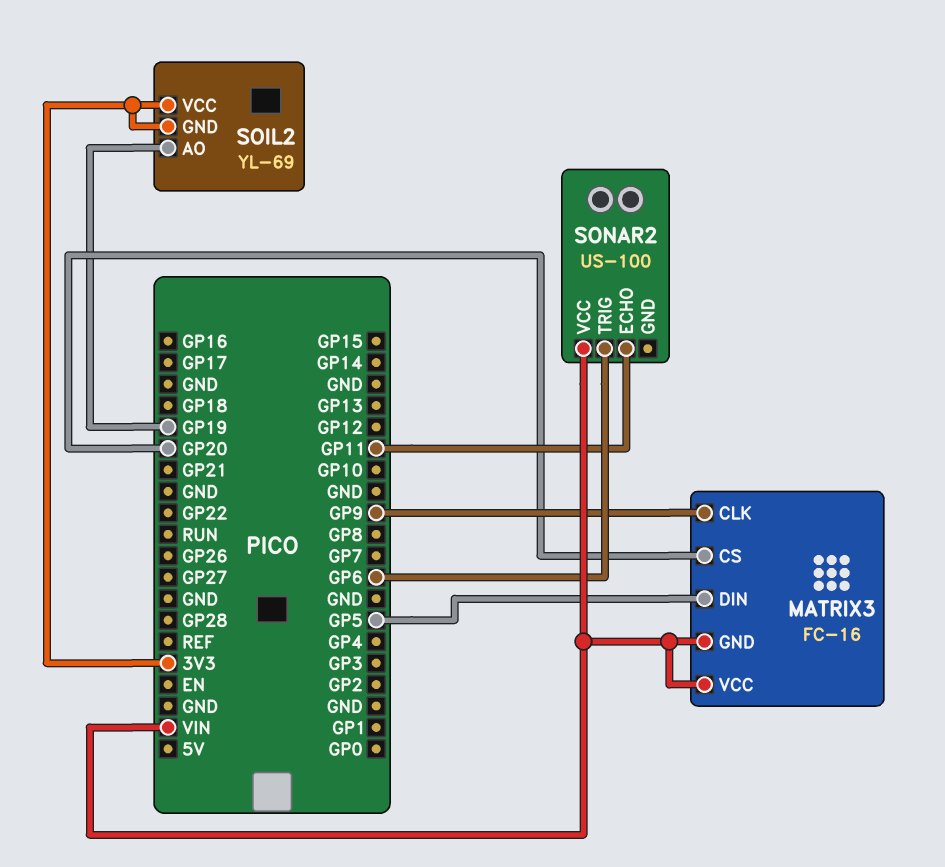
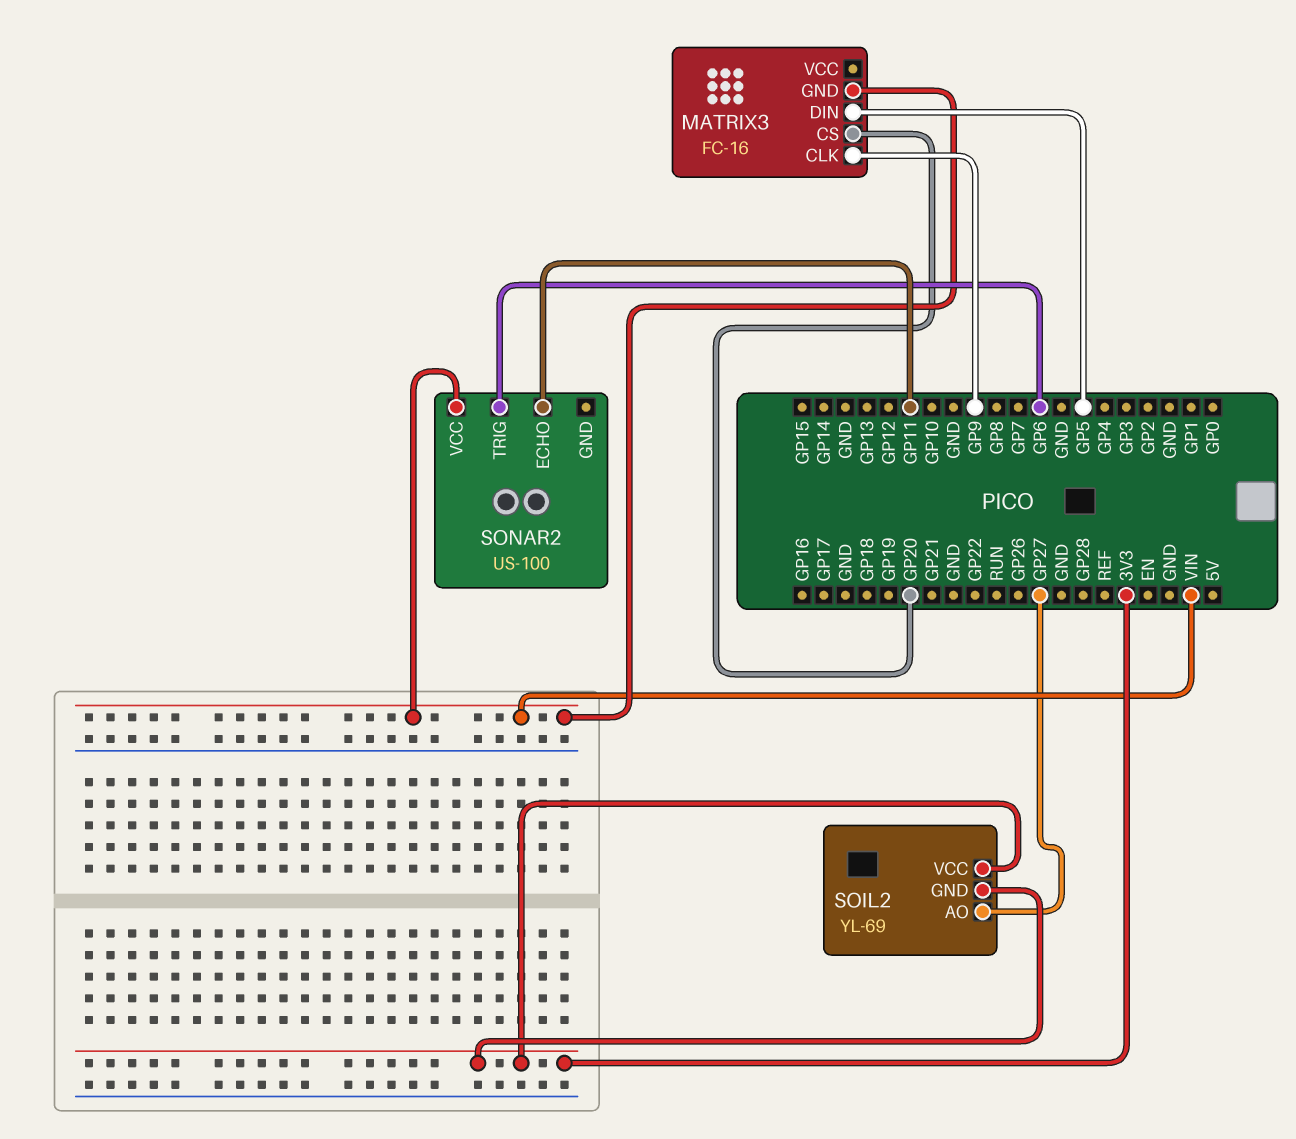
MATRIX3 pin VCC: VIN -> none
SOIL2 pin AO: GP19 -> GP27

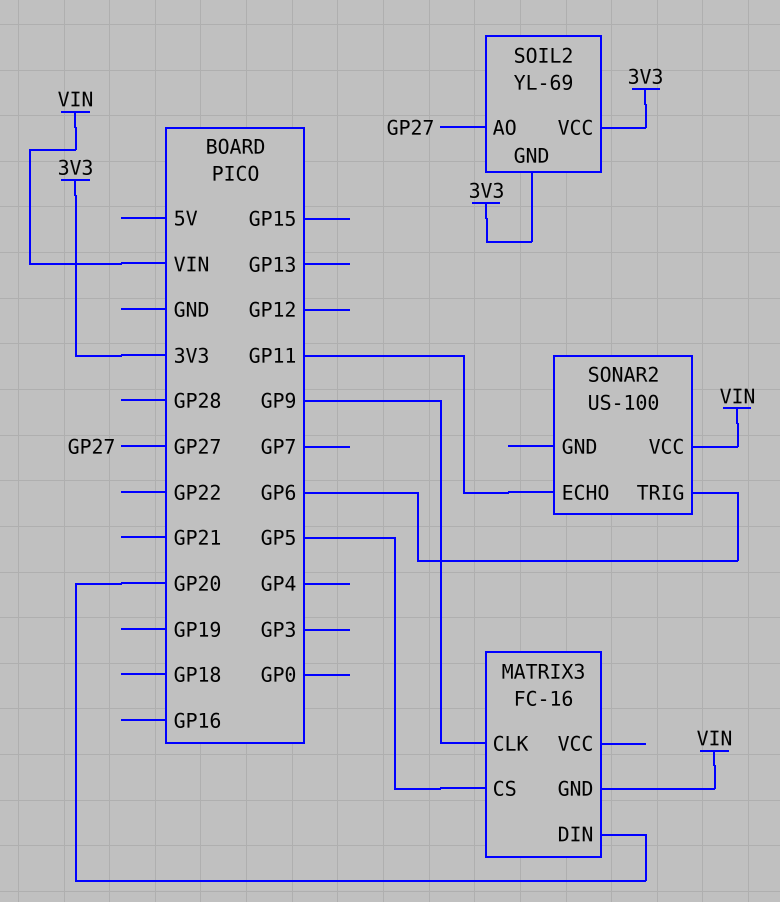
MATRIX3 pin CS: GP20 -> GP5
MATRIX3 pin DIN: GP5 -> GP20

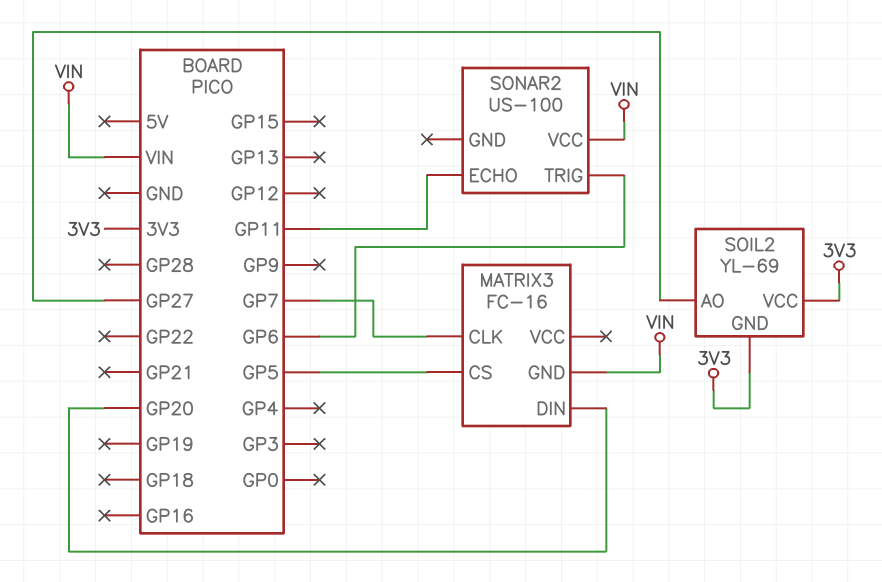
MATRIX3 pin CLK: GP9 -> GP7

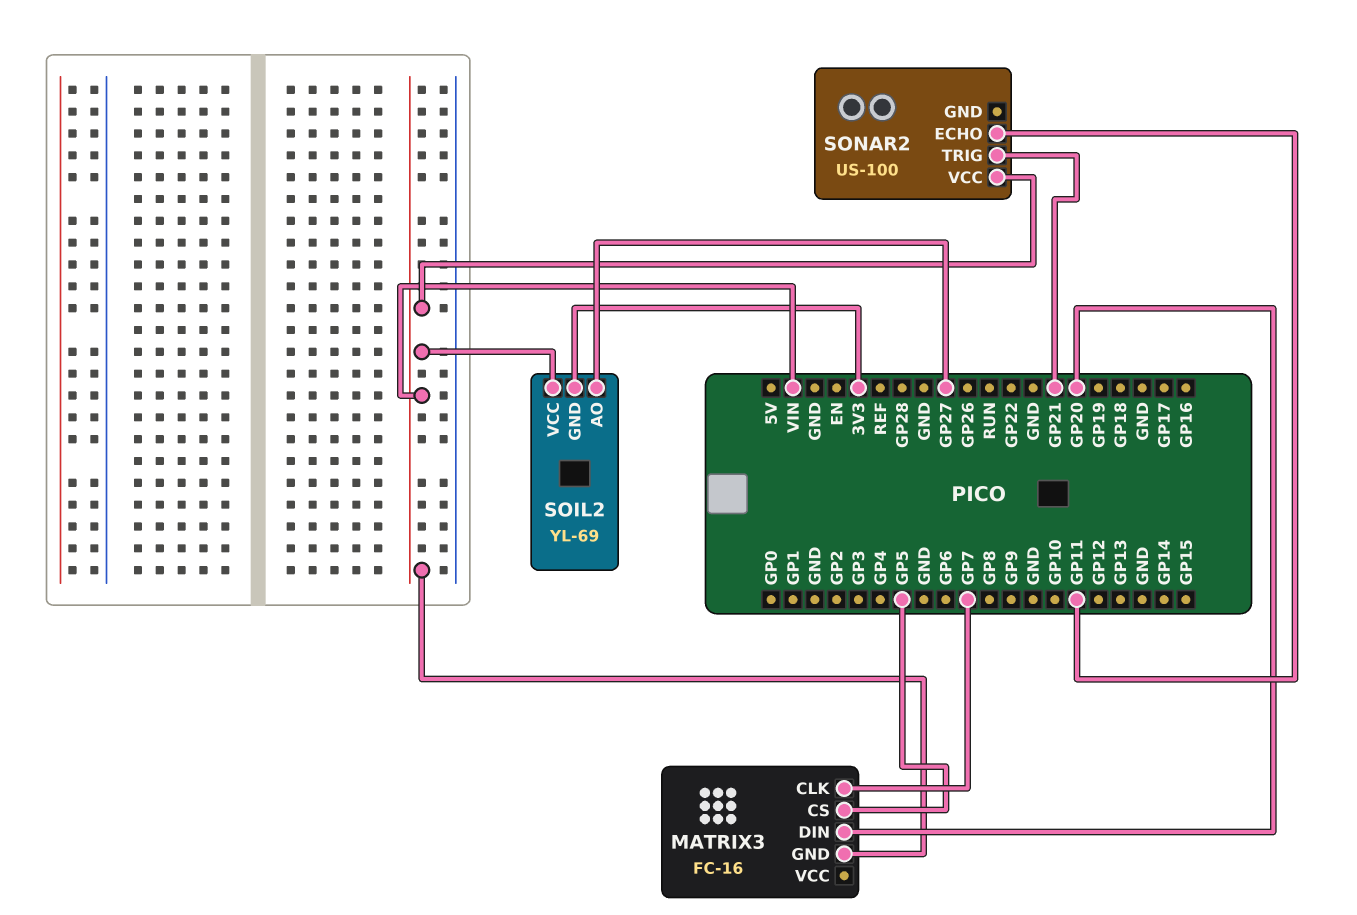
SOIL2 pin VCC: 3V3 -> VIN
SONAR2 pin TRIG: GP6 -> GP21

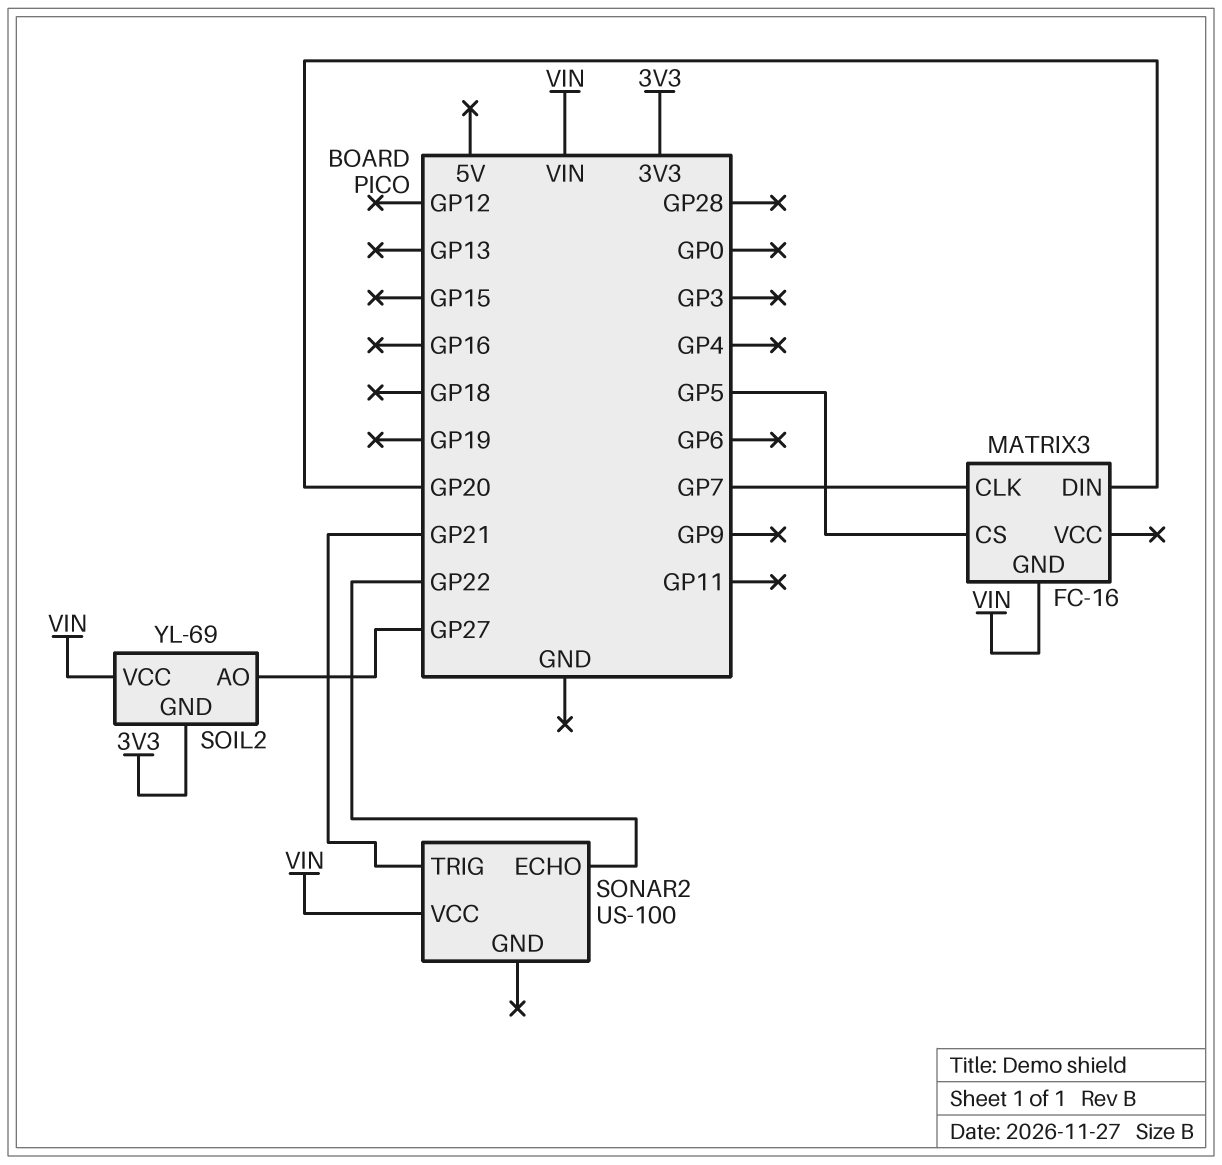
SONAR2 pin ECHO: GP11 -> GP22

